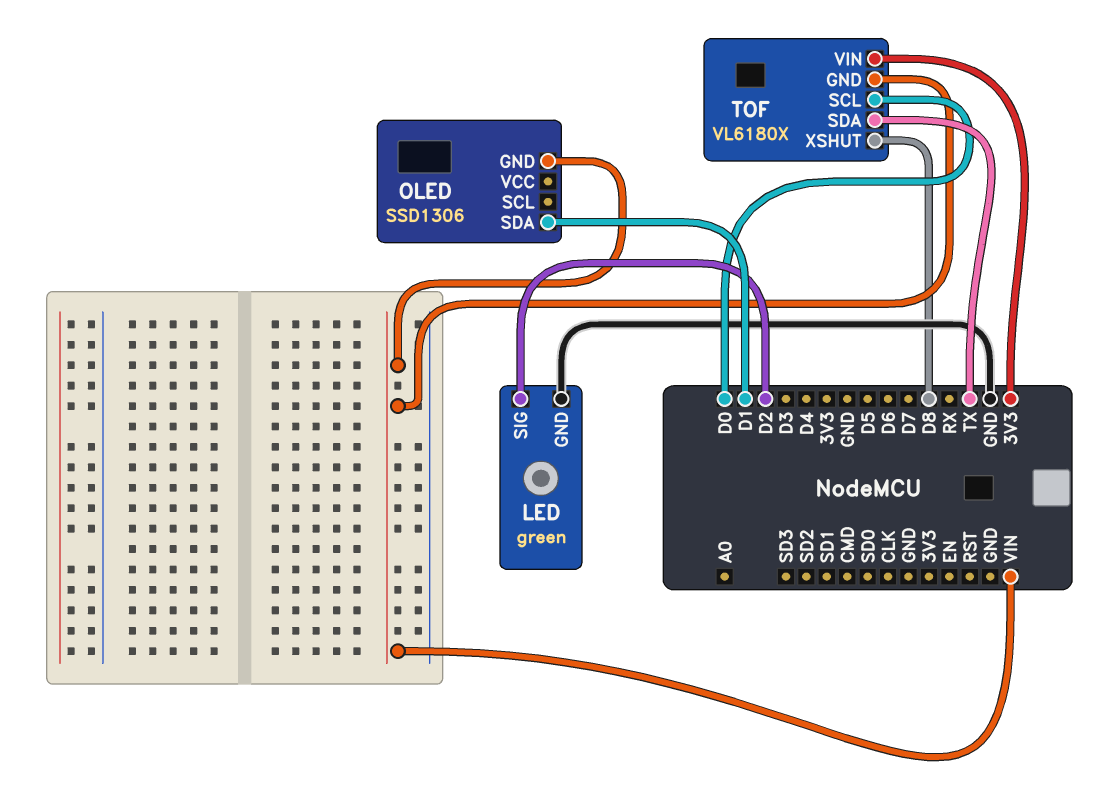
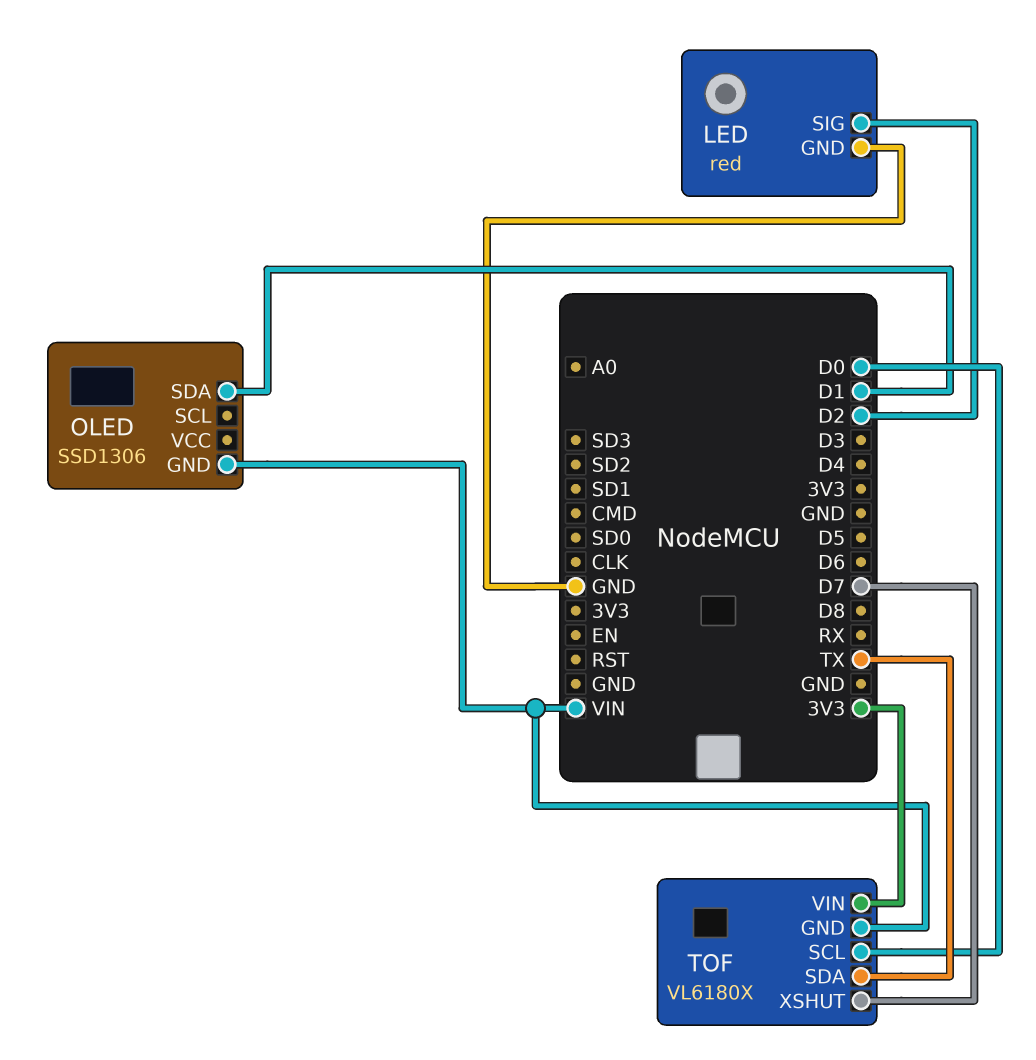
LED: green -> red
TOF pin XSHUT: D8 -> D7

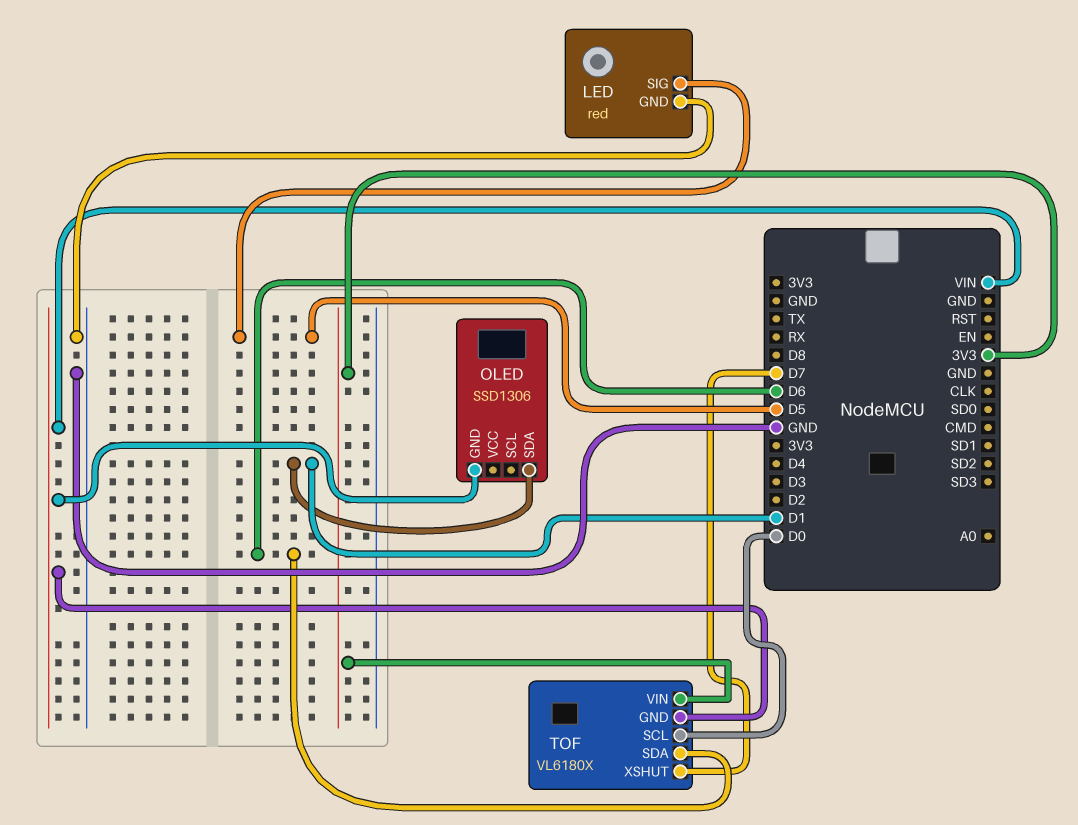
LED pin SIG: D2 -> D5
TOF pin SDA: TX -> D6

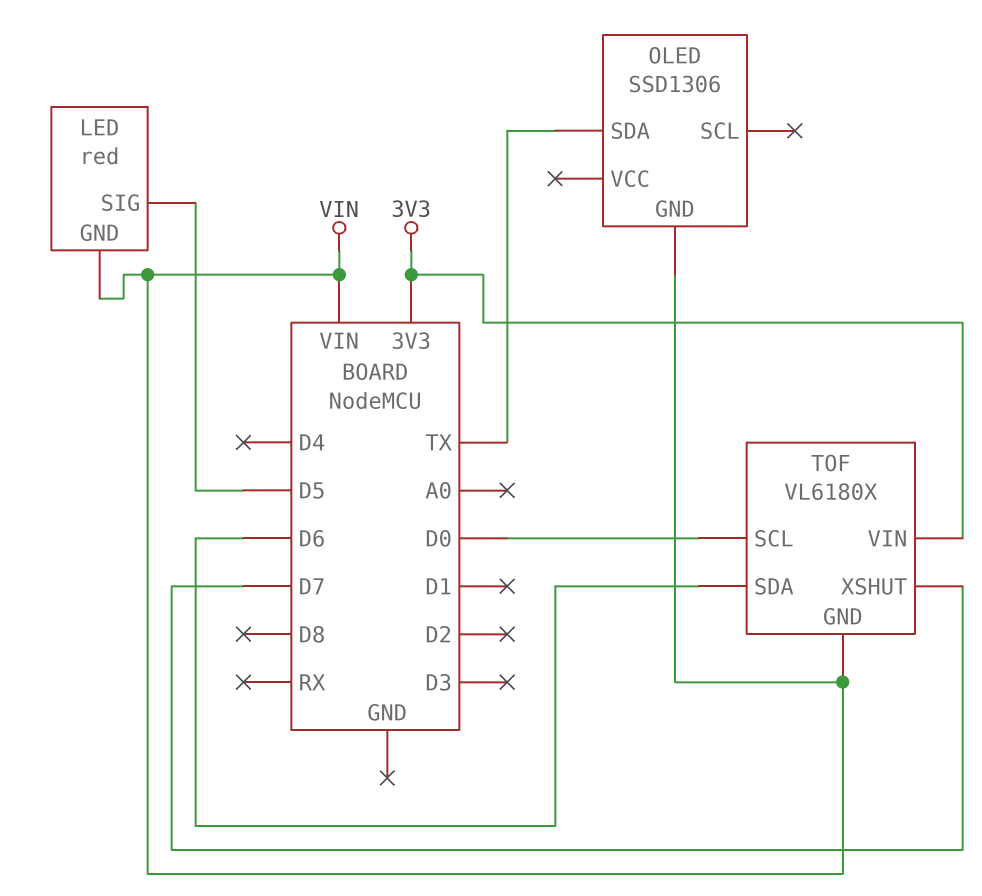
LED pin GND: GND -> VIN
OLED pin SDA: D1 -> TX

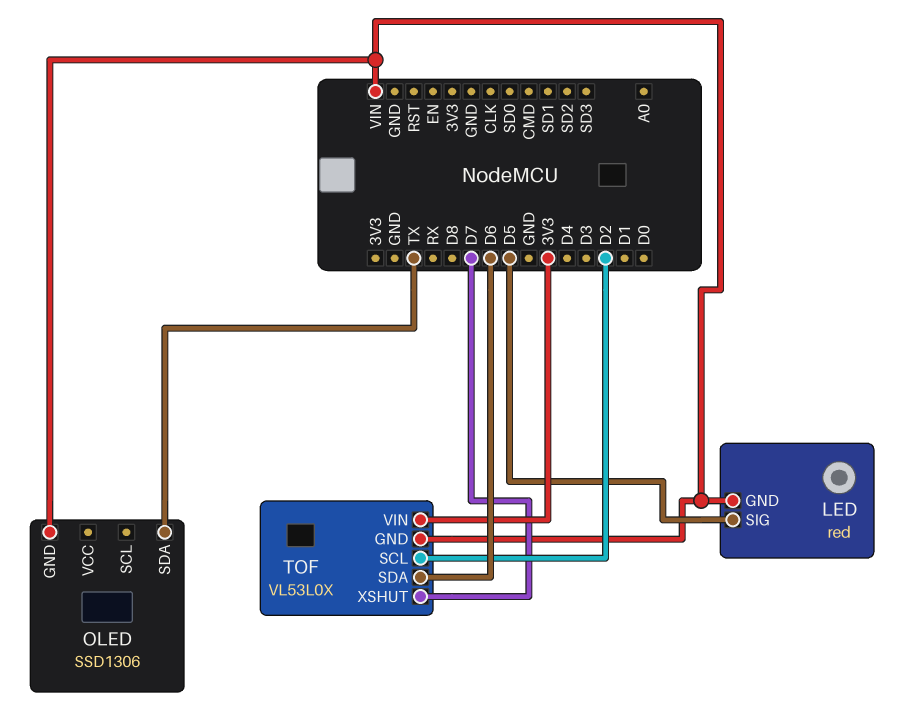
TOF: VL6180X -> VL53L0X
TOF pin SCL: D0 -> D2

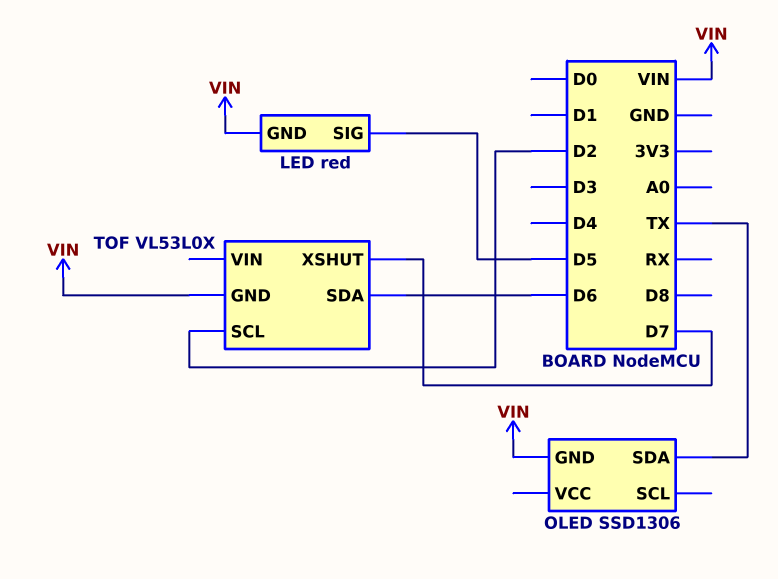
TOF pin VIN: 3V3 -> none

